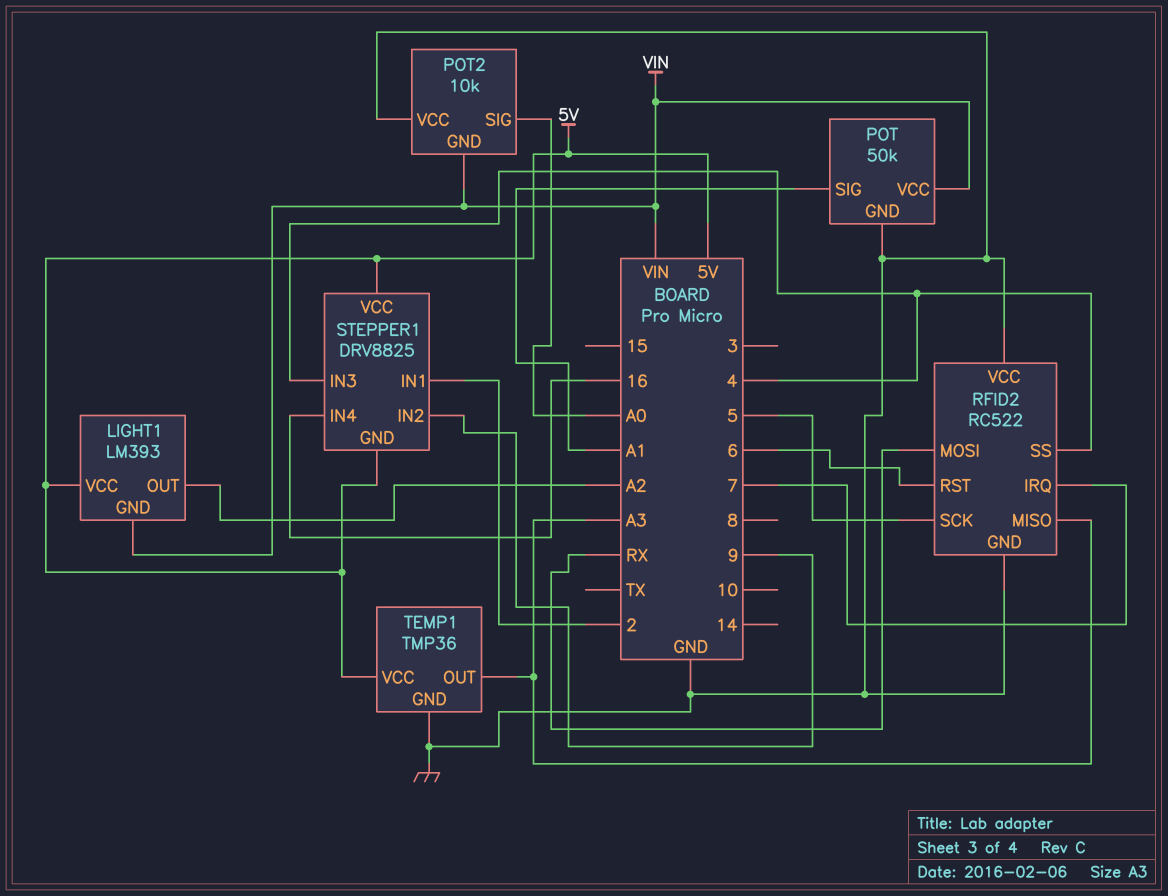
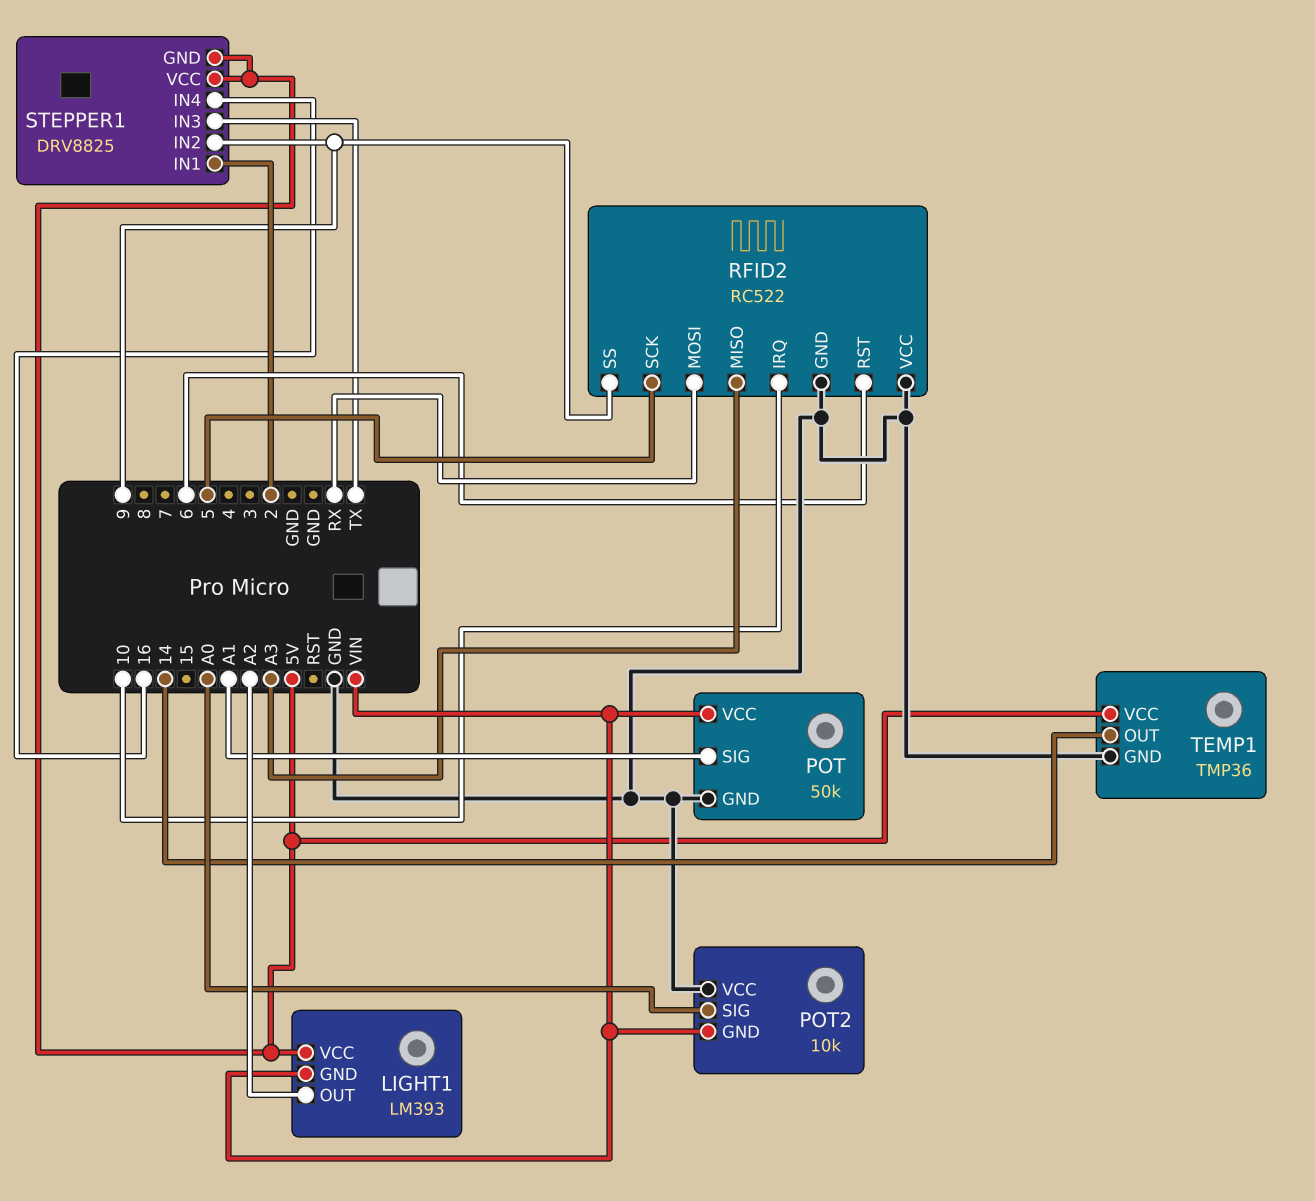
RFID2 pin IRQ: 7 -> 10
RFID2 pin SS: 4 -> 9
STEPPER1 pin IN3: 4 -> TX
TEMP1 pin OUT: A3 -> 14

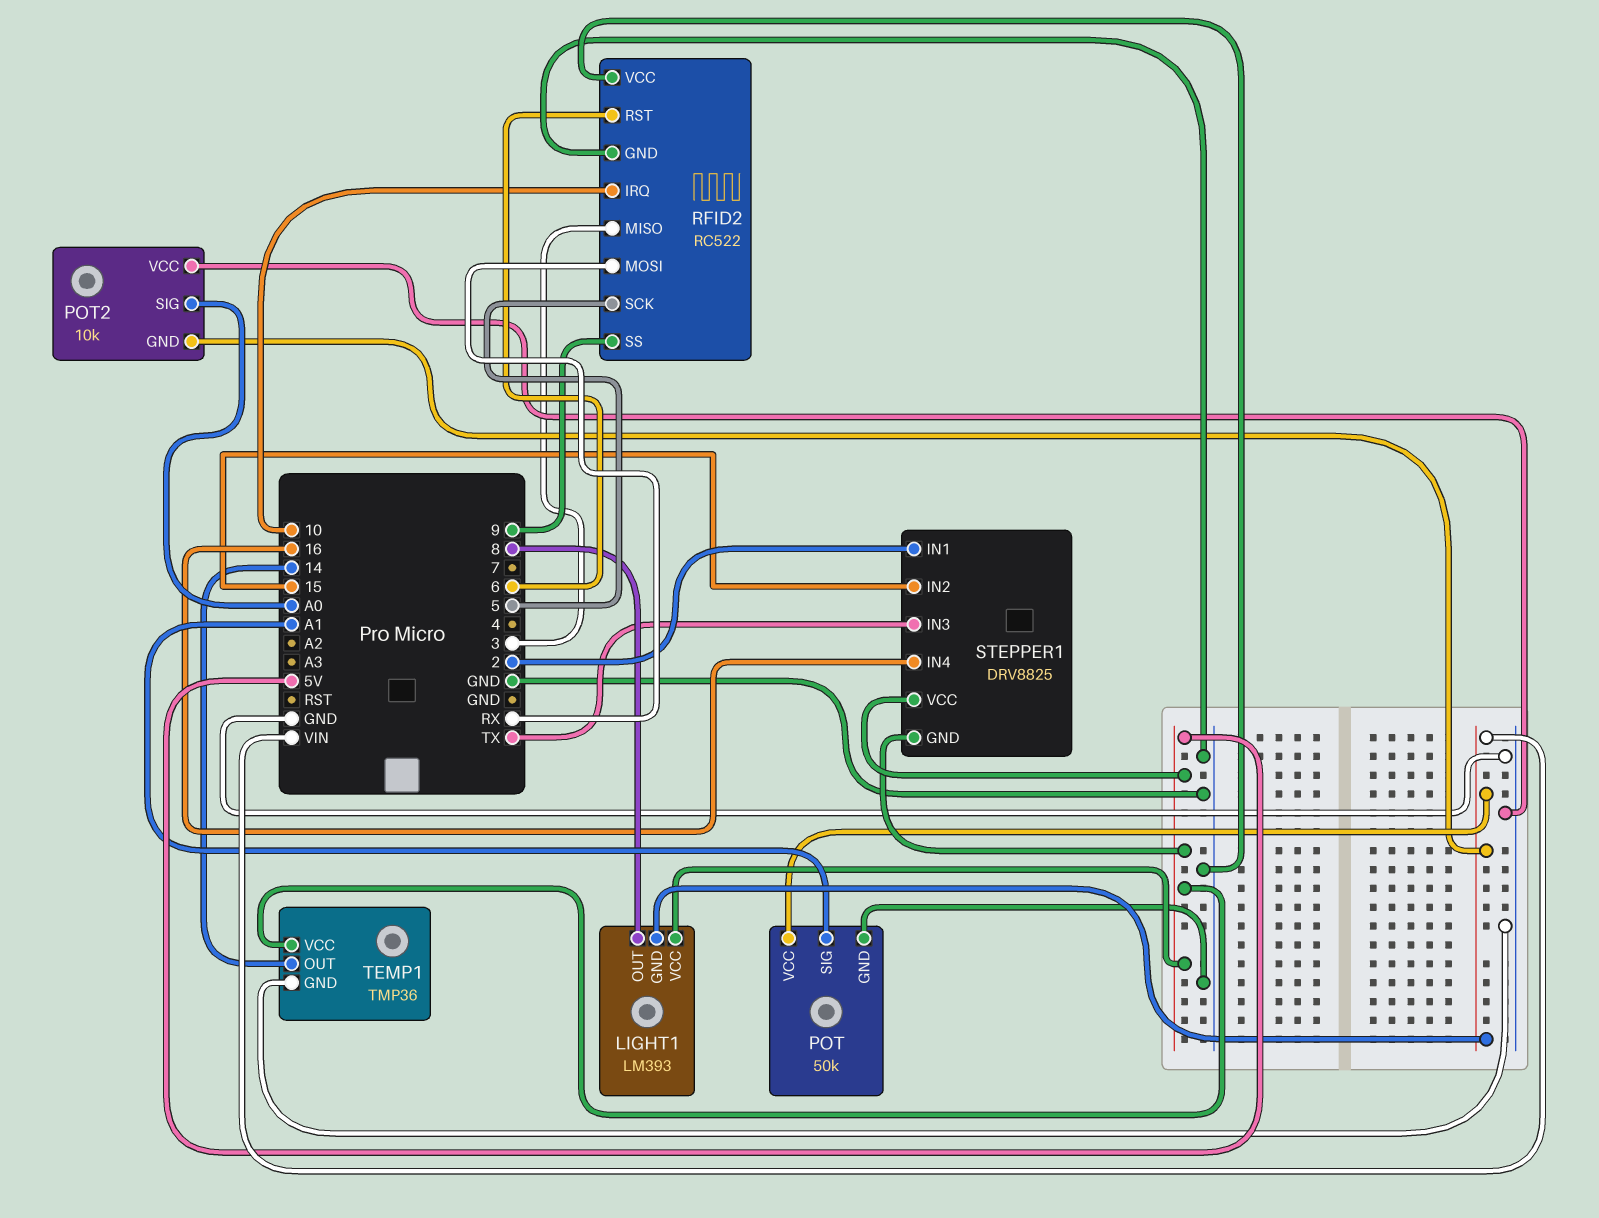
LIGHT1 pin OUT: A2 -> 8
RFID2 pin MISO: A3 -> 3
STEPPER1 pin IN2: 9 -> 15

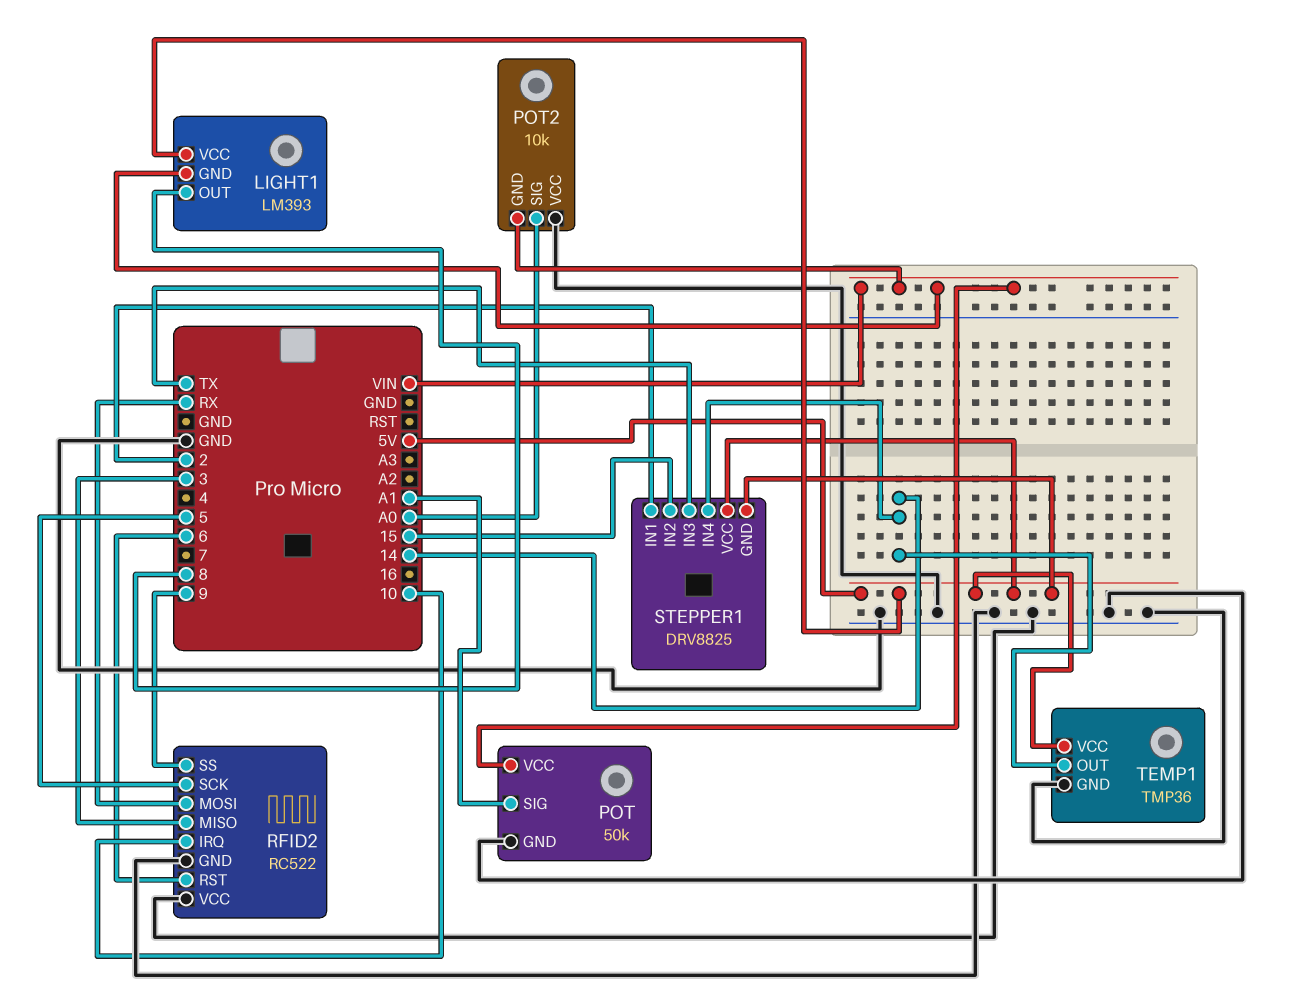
STEPPER1 pin IN4: 16 -> 14

